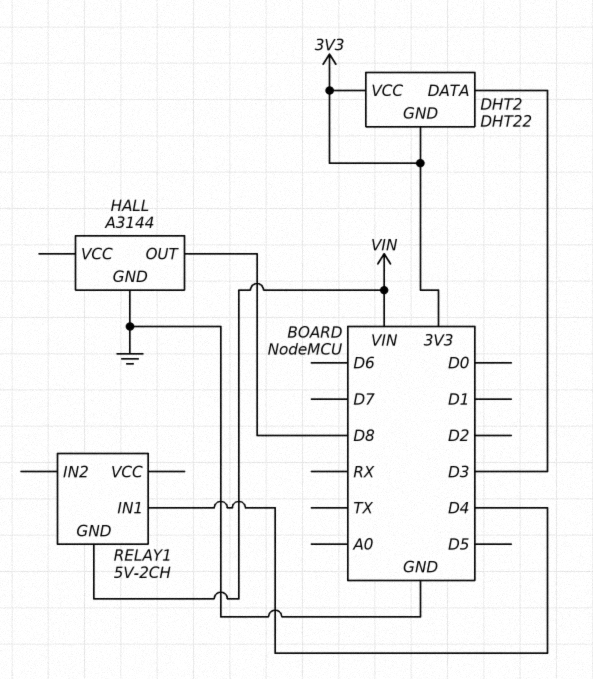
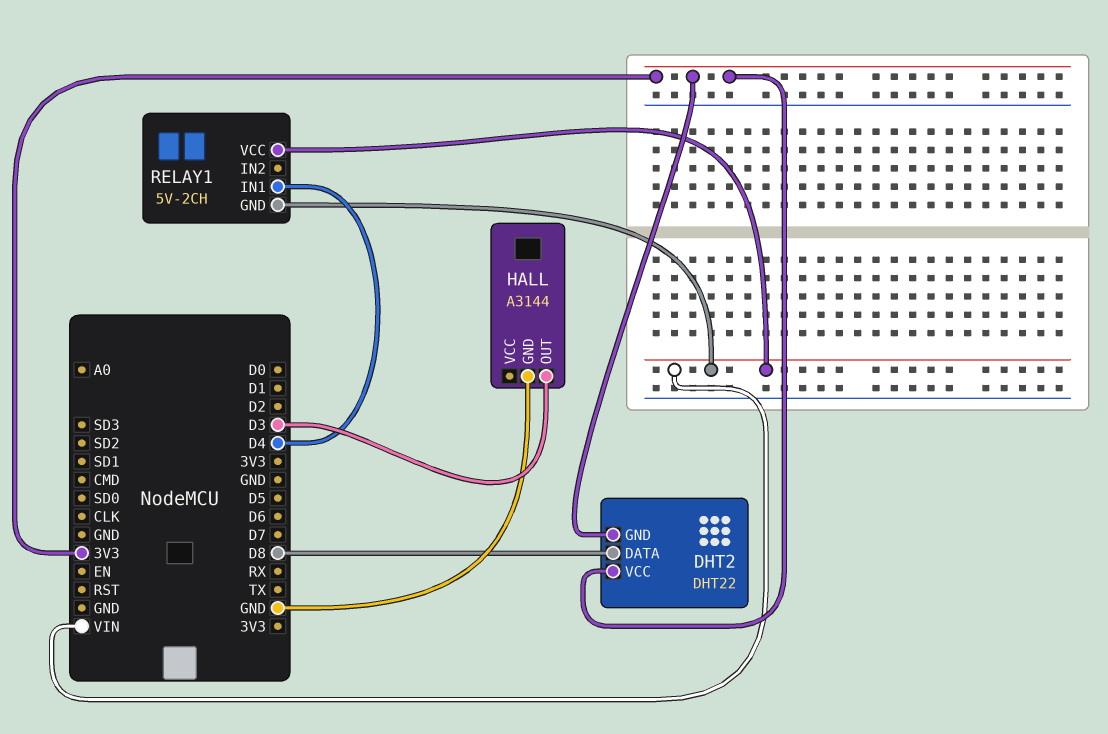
DHT2 pin DATA: D3 -> D8
HALL pin OUT: D8 -> D3
RELAY1 pin VCC: none -> VIN

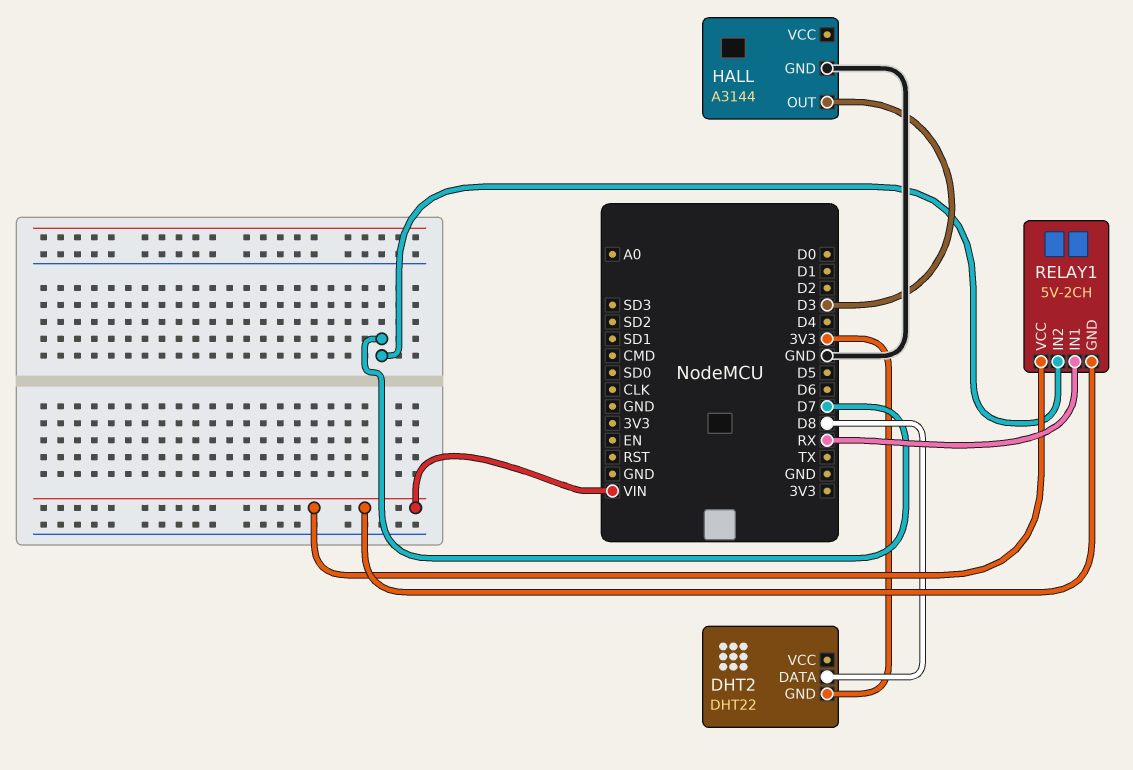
DHT2 pin VCC: 3V3 -> none
RELAY1 pin IN1: D4 -> RX
RELAY1 pin IN2: none -> D7

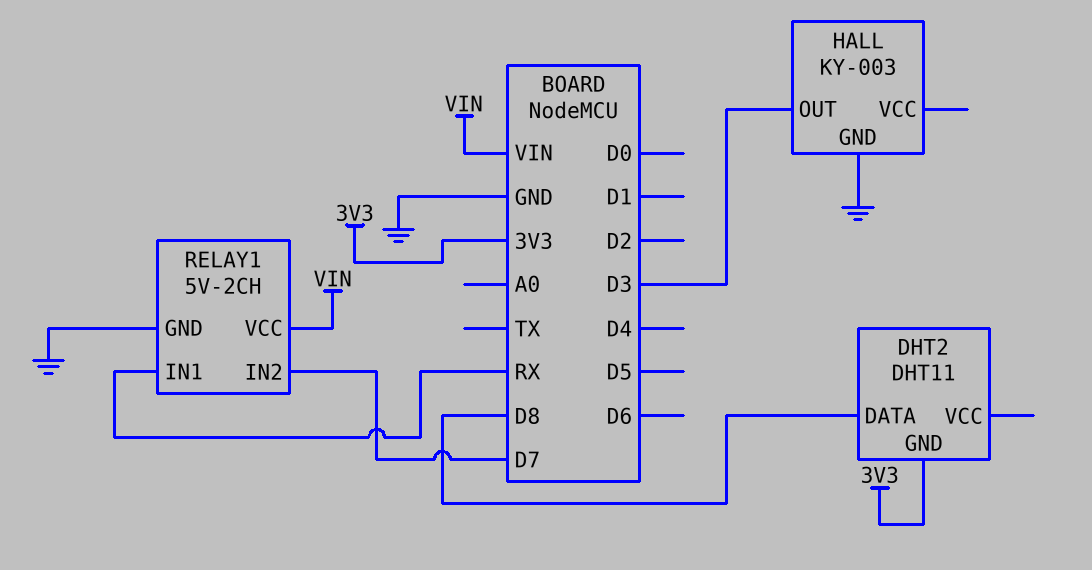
DHT2: DHT22 -> DHT11
HALL: A3144 -> KY-003
RELAY1 pin GND: VIN -> GND

